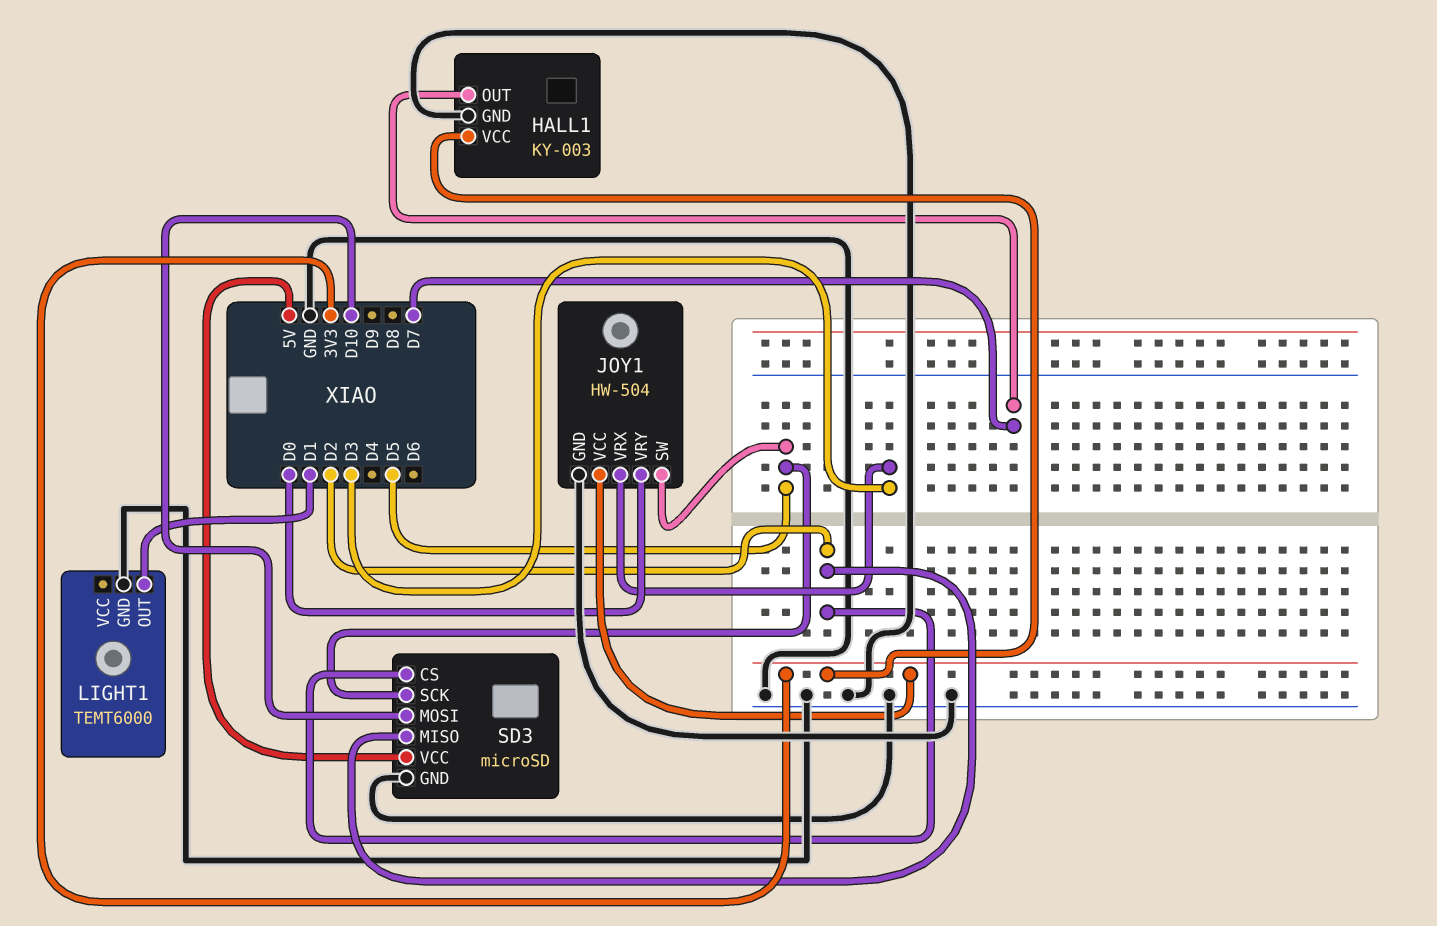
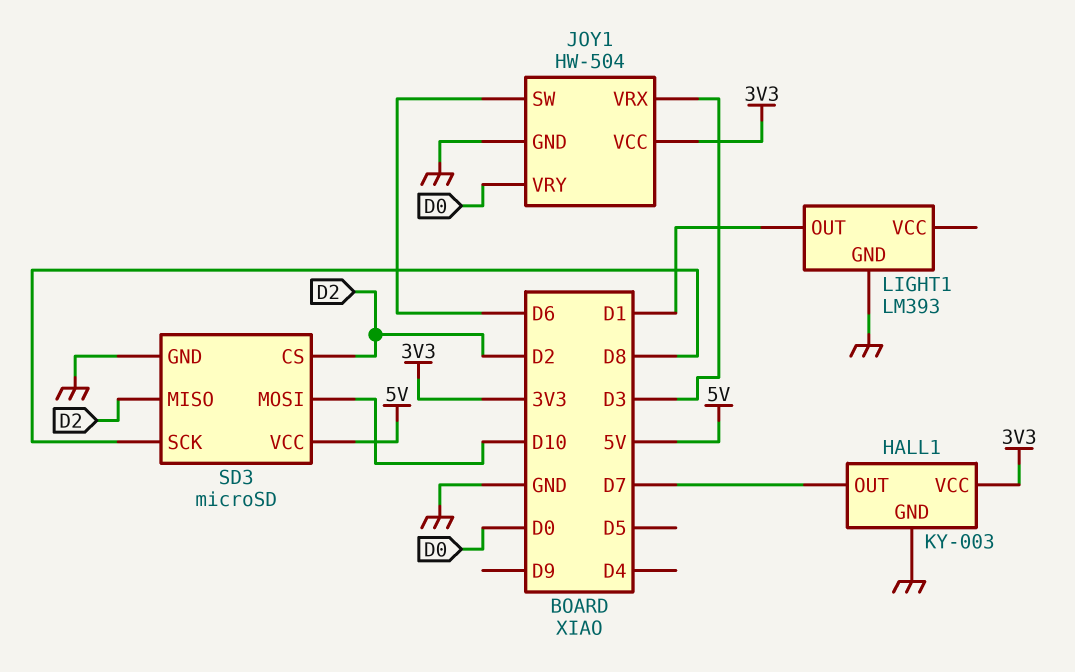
JOY1 pin SW: D5 -> D6
LIGHT1: TEMT6000 -> LM393
SD3 pin SCK: D5 -> D8

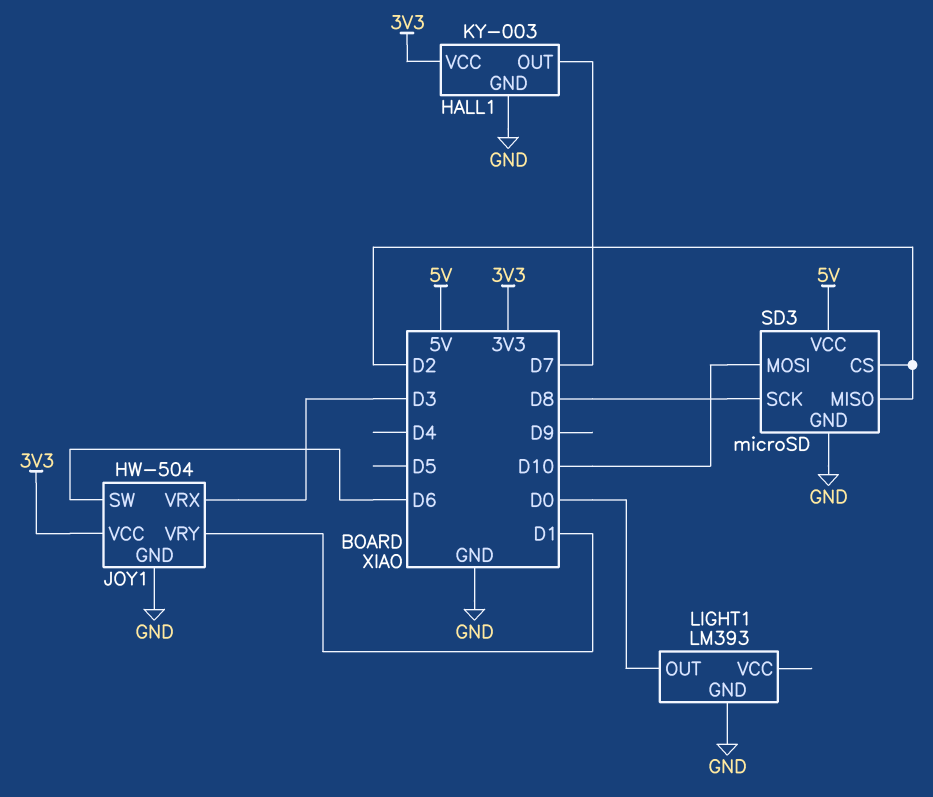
JOY1 pin VRY: D0 -> D1
LIGHT1 pin OUT: D1 -> D0

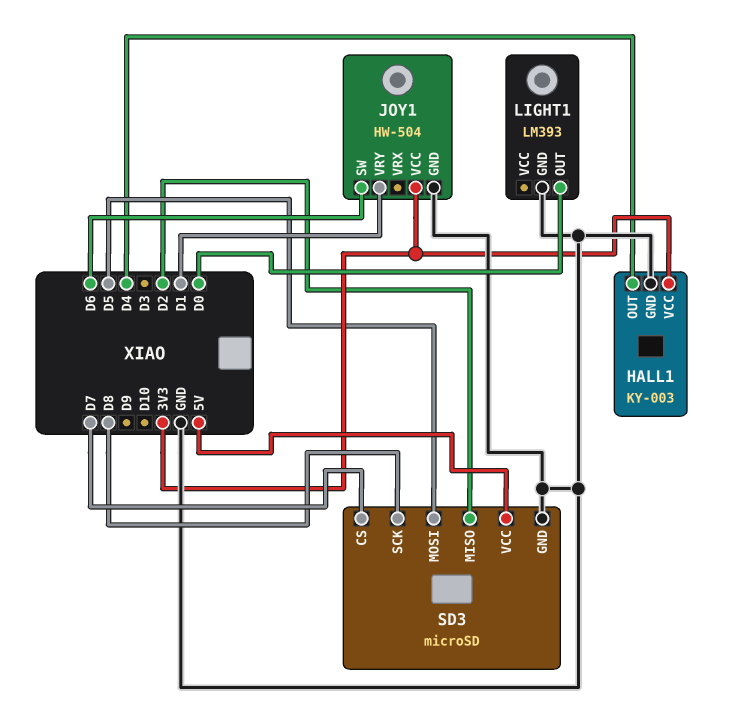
HALL1 pin OUT: D7 -> D4
JOY1 pin VRX: D3 -> none
SD3 pin CS: D2 -> D7
SD3 pin MOSI: D10 -> D5

